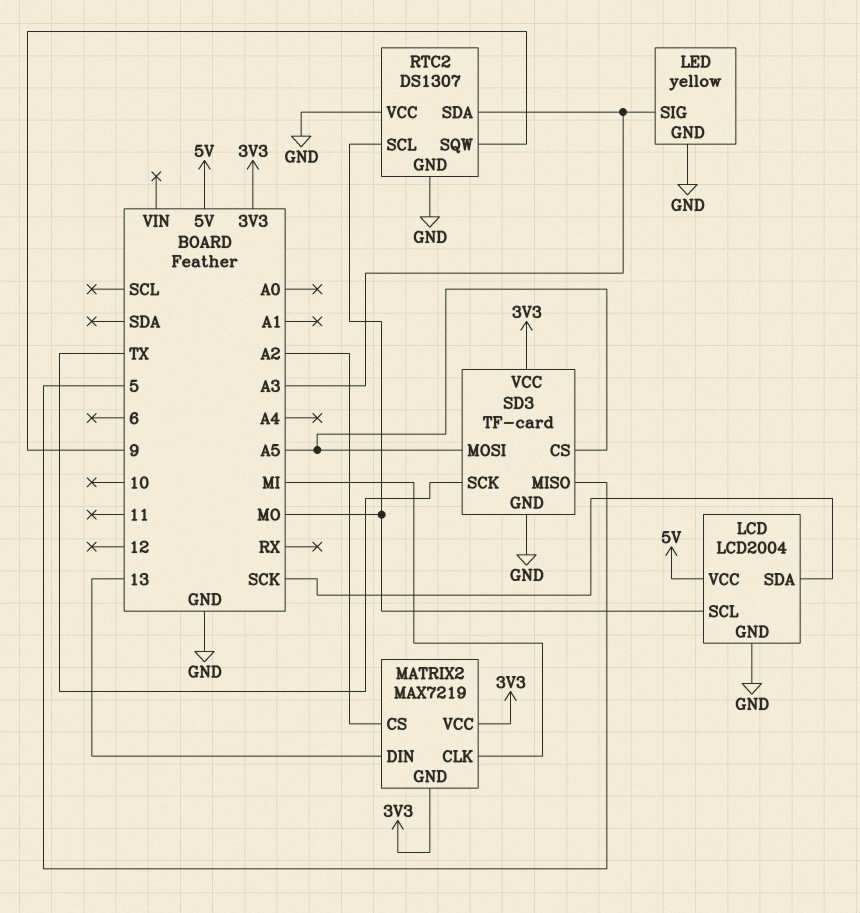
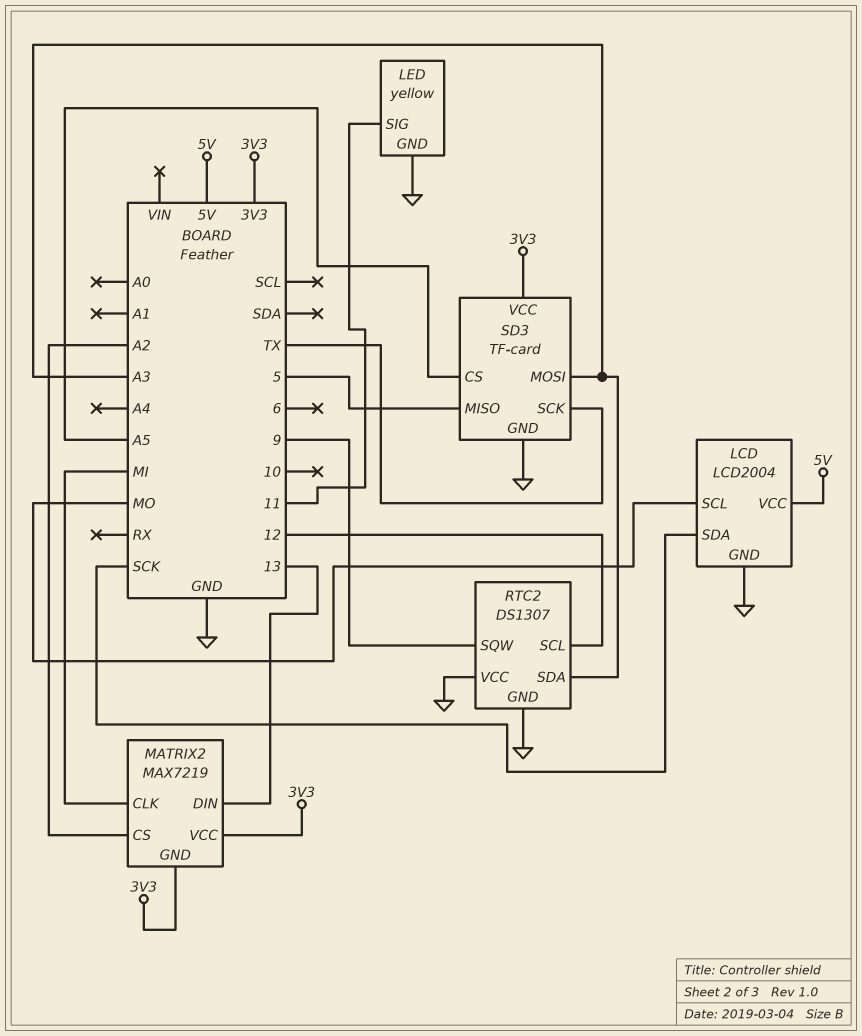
LED pin SIG: A3 -> 11
RTC2 pin SCL: MO -> 12
SD3 pin MOSI: A5 -> A3

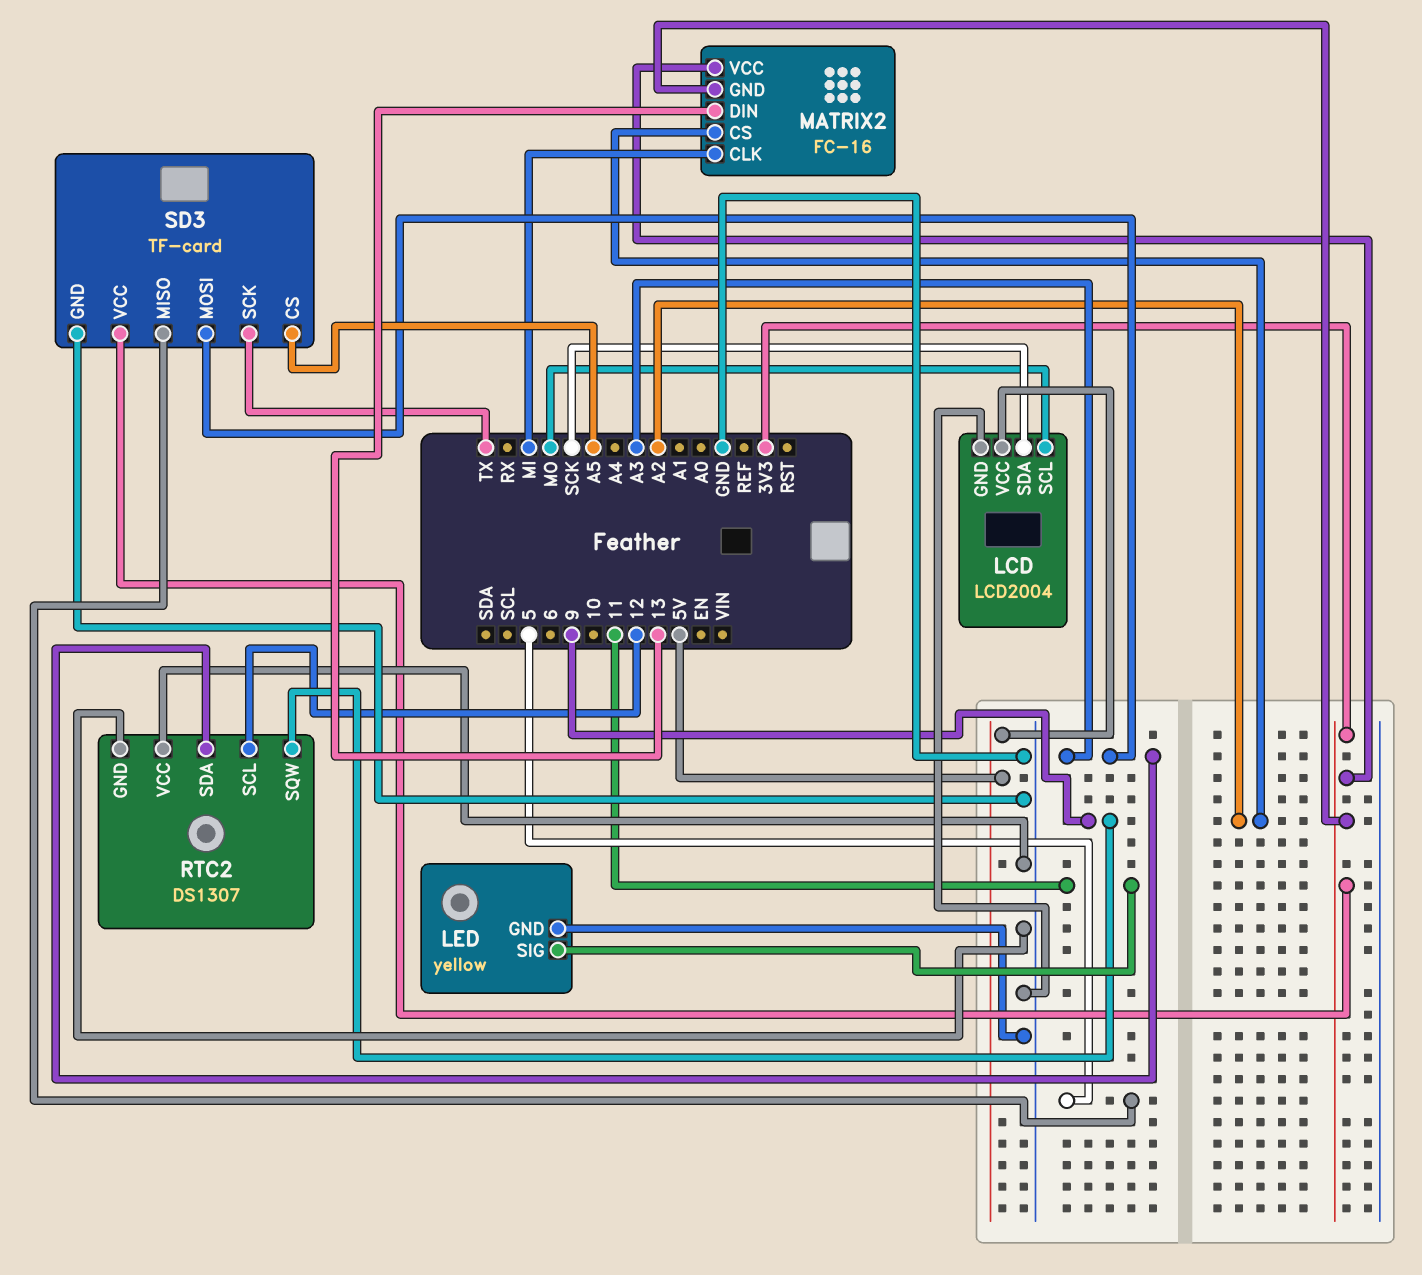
MATRIX2: MAX7219 -> FC-16

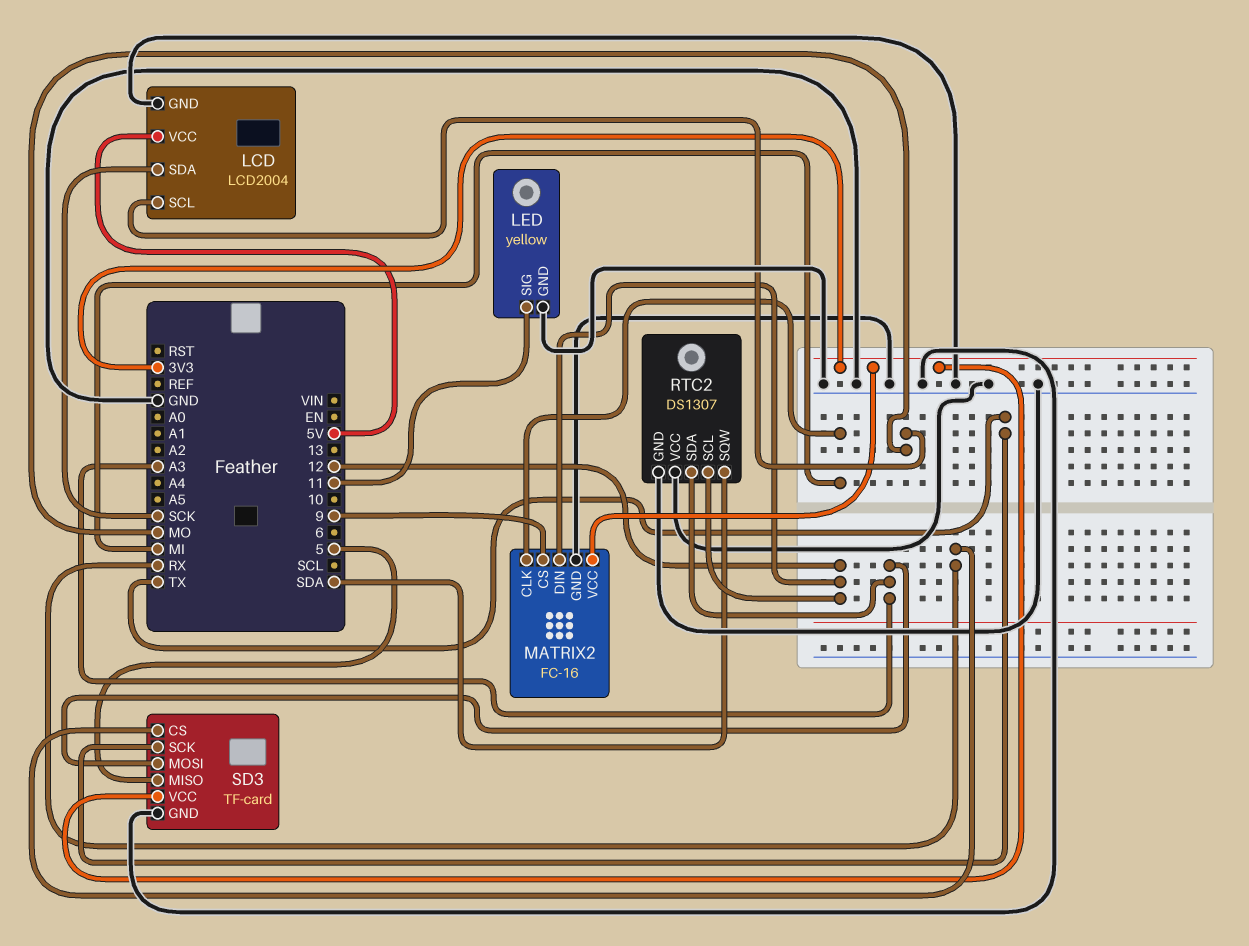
MATRIX2 pin CS: A2 -> 9
MATRIX2 pin DIN: 13 -> 12
MATRIX2 pin GND: 3V3 -> GND
RTC2 pin SQW: 9 -> SDA
SD3 pin CS: A5 -> RX

